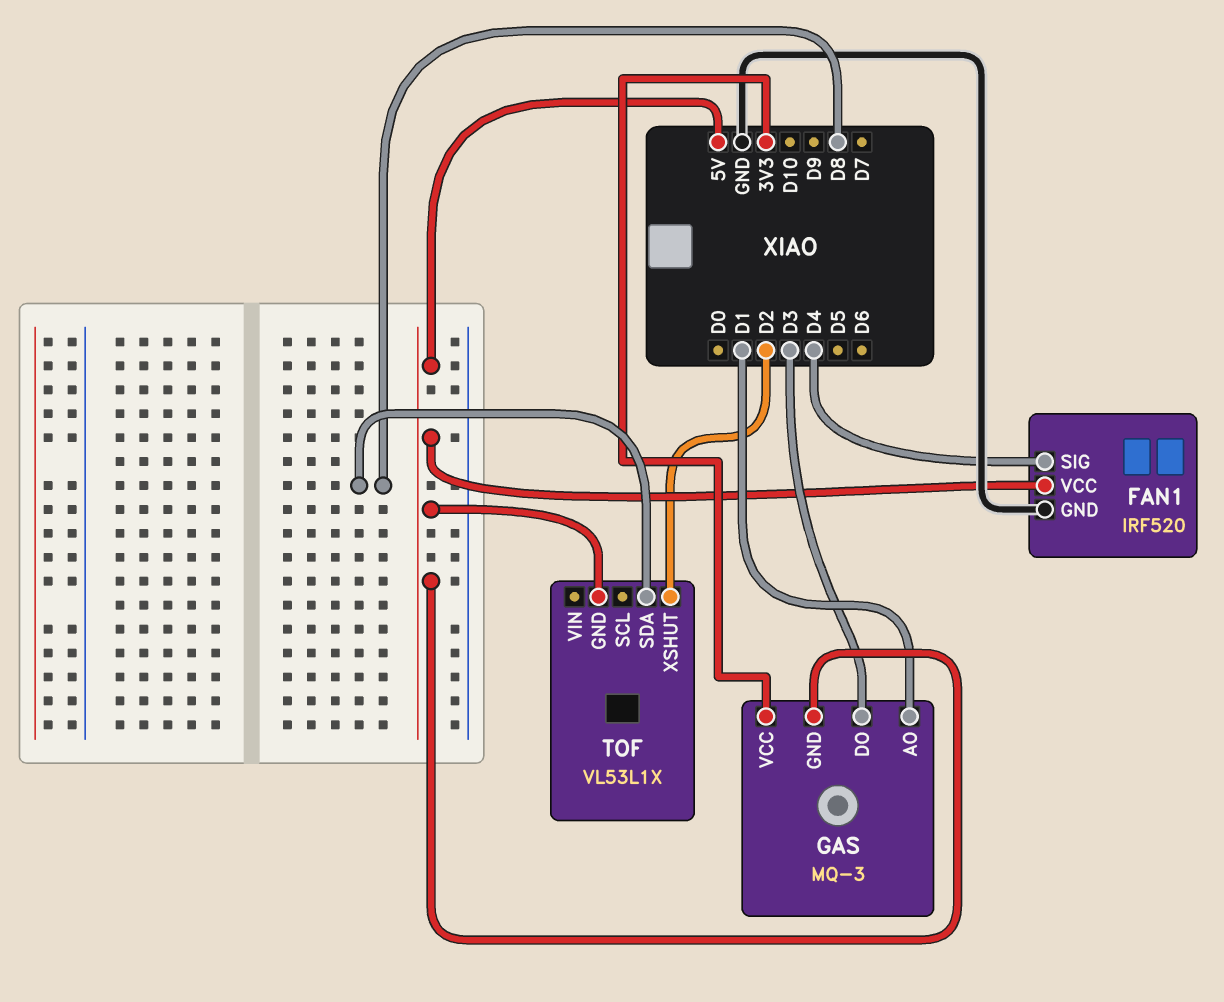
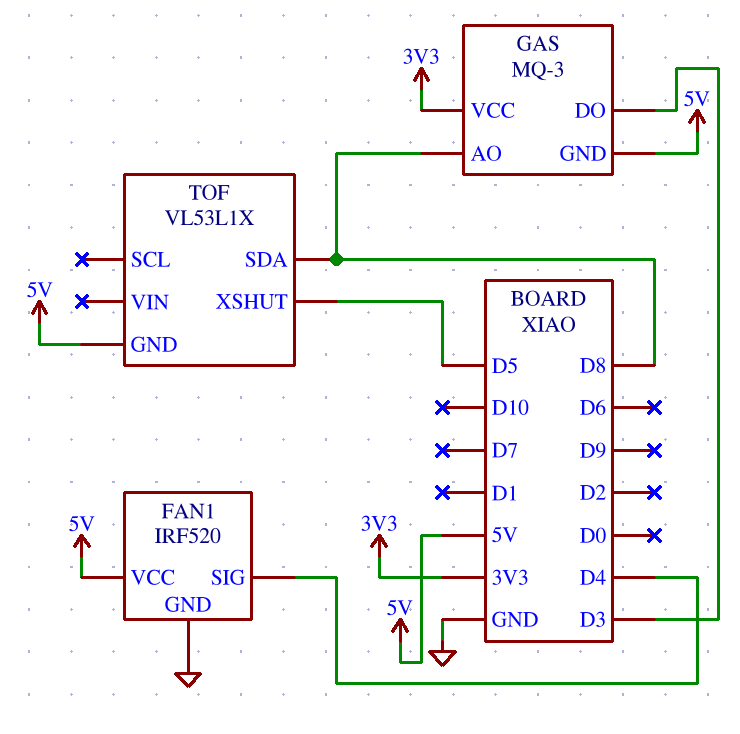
GAS pin AO: D1 -> D8
TOF pin XSHUT: D2 -> D5

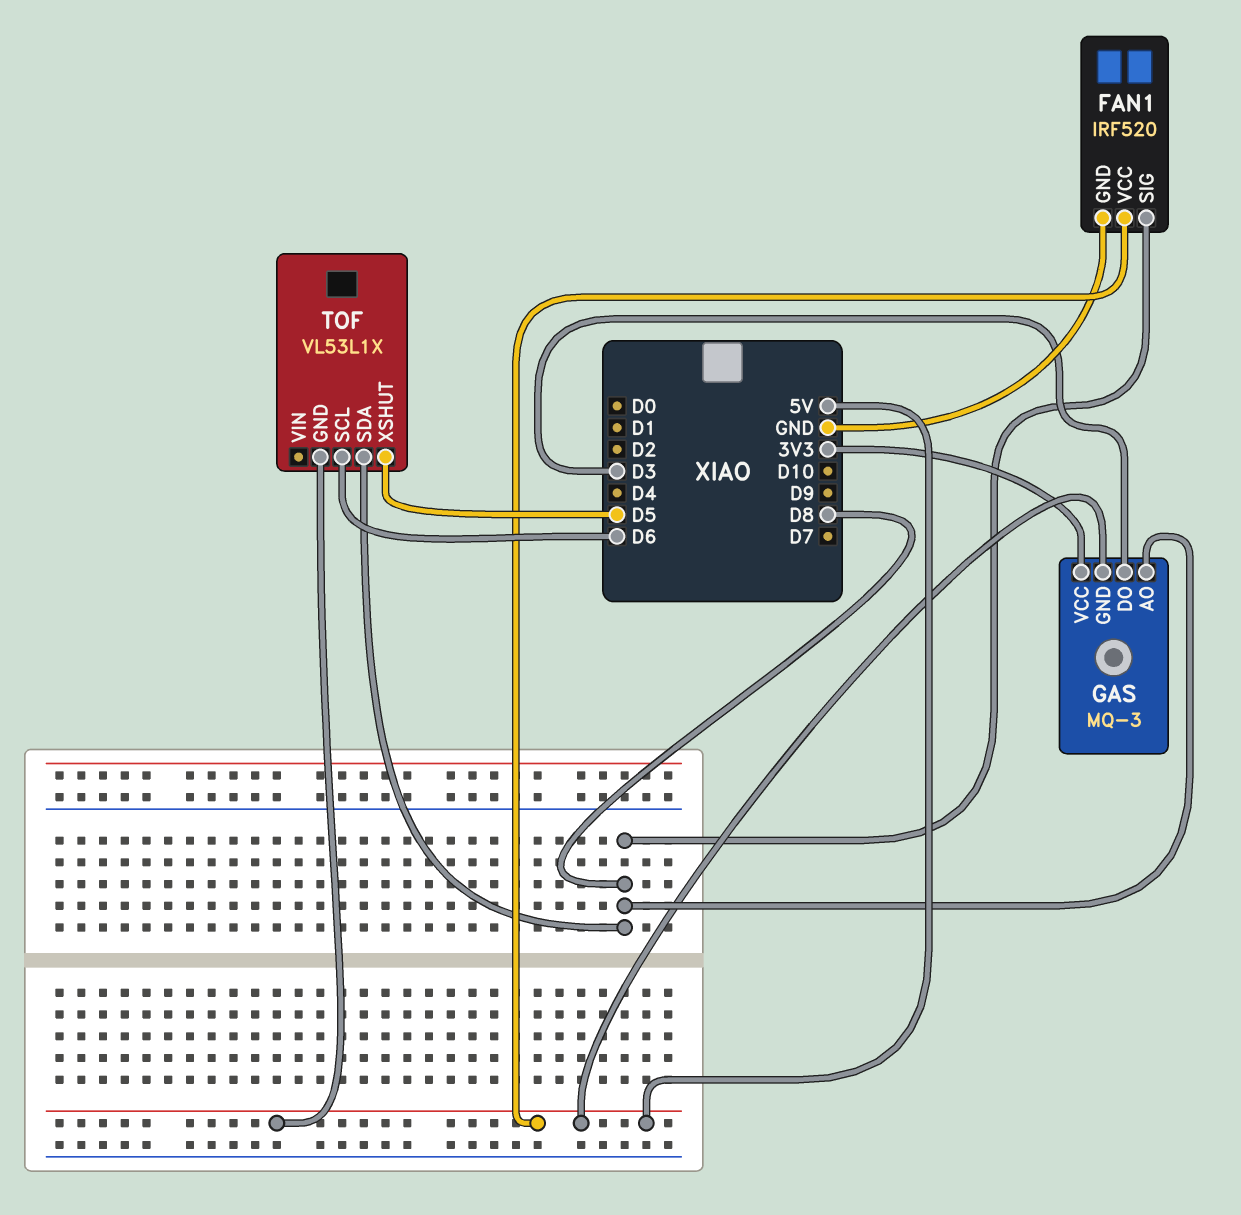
FAN1 pin SIG: D4 -> D8
TOF pin SCL: none -> D6

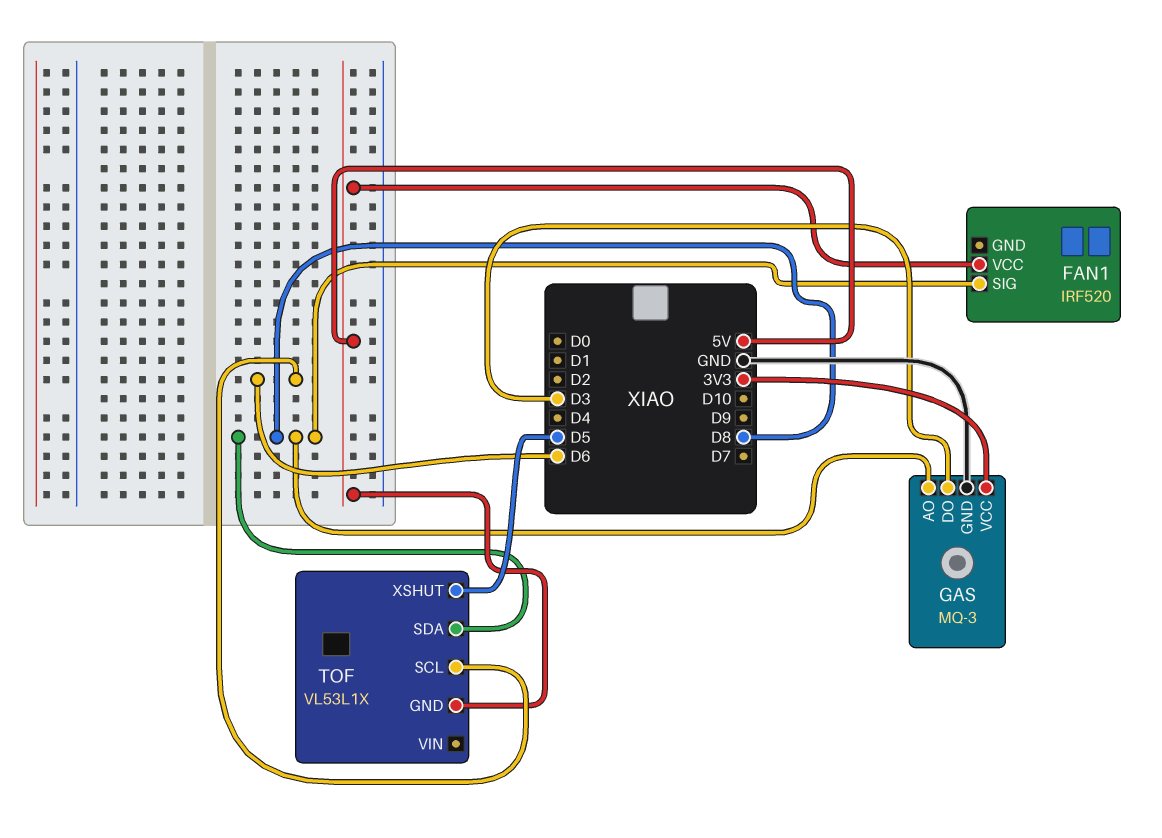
FAN1 pin GND: GND -> none
GAS pin GND: 5V -> GND

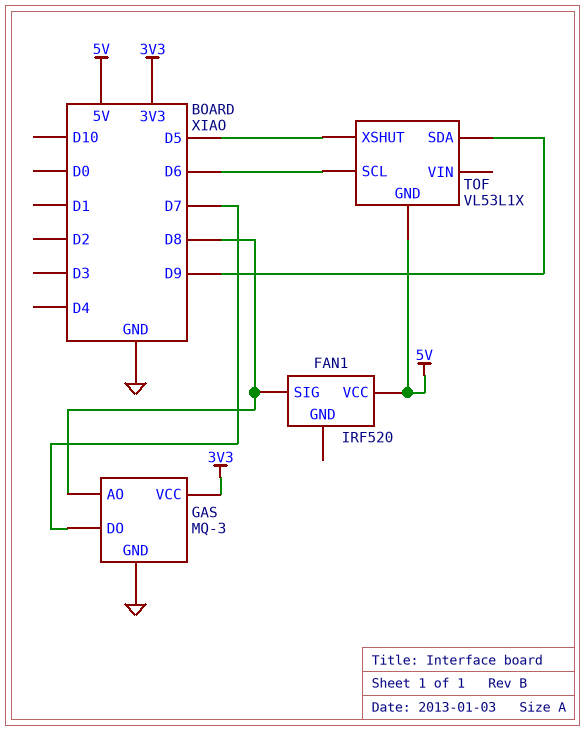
GAS pin DO: D3 -> D7
TOF pin SDA: D8 -> D9

